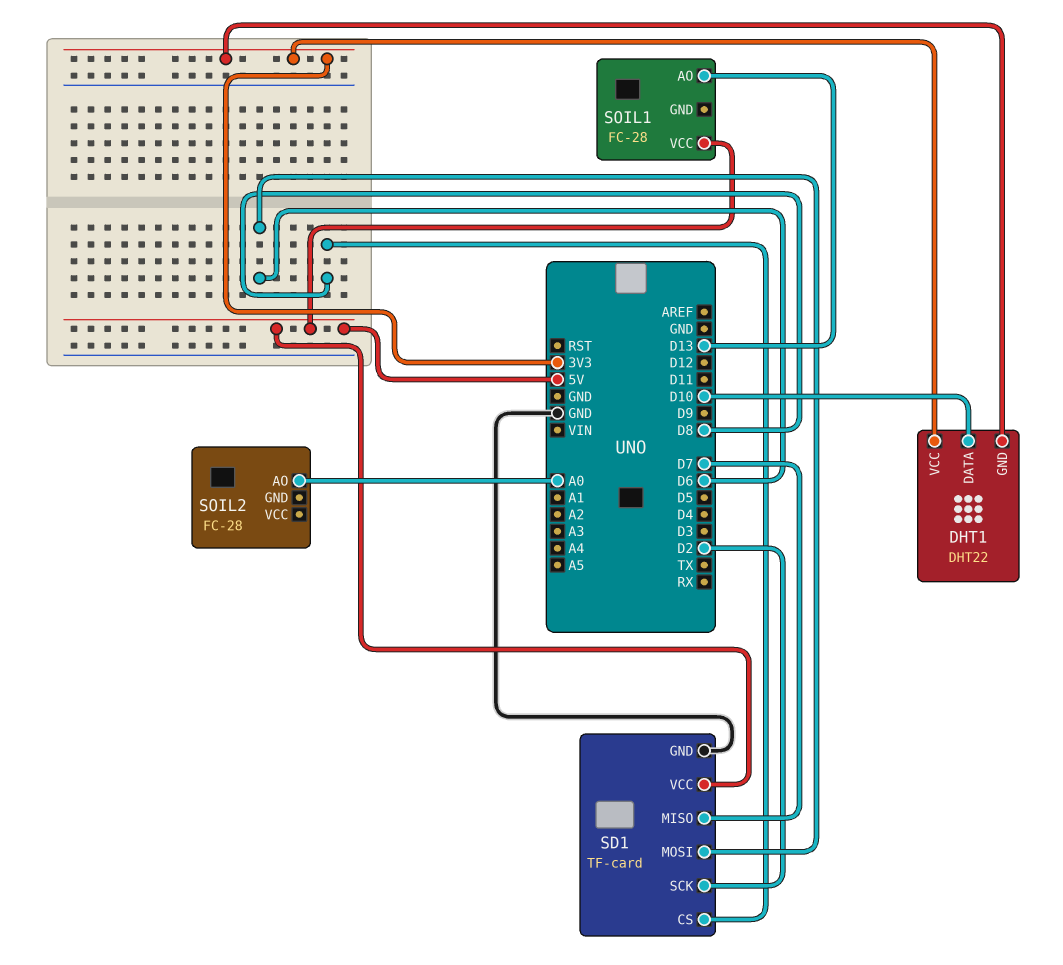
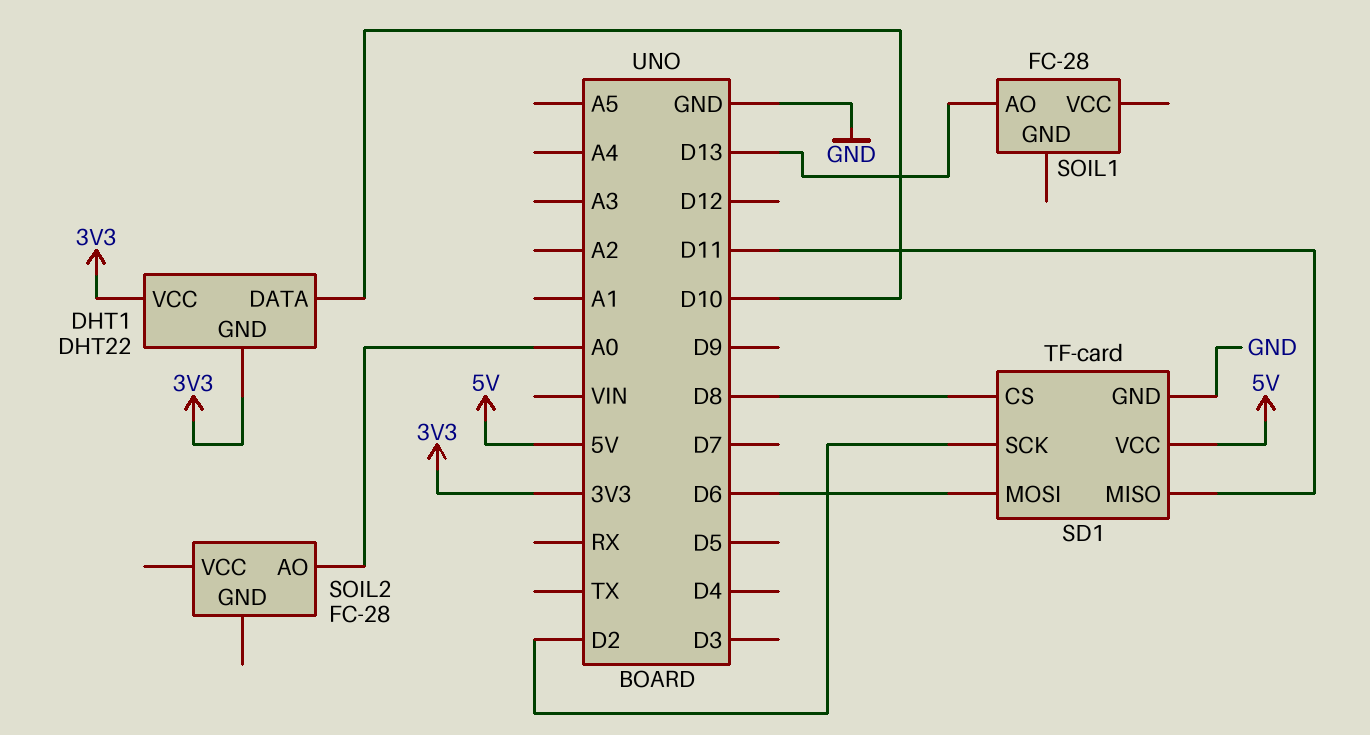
SD1 pin MISO: D7 -> D11
SOIL1 pin VCC: 5V -> none

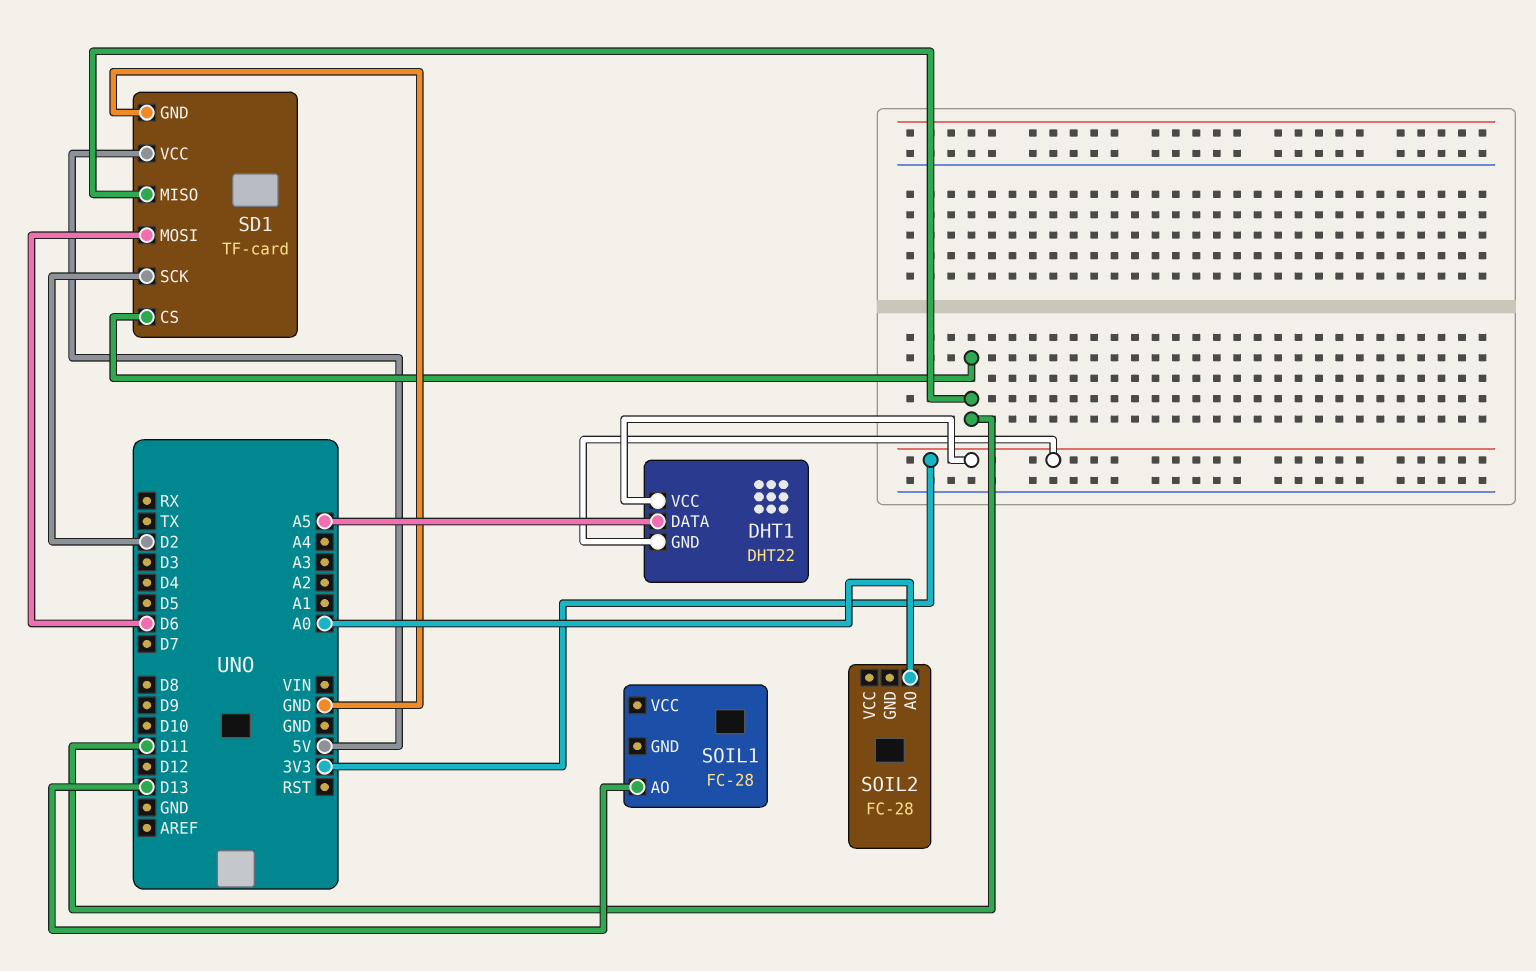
DHT1 pin DATA: D10 -> A5
SD1 pin CS: D8 -> D11

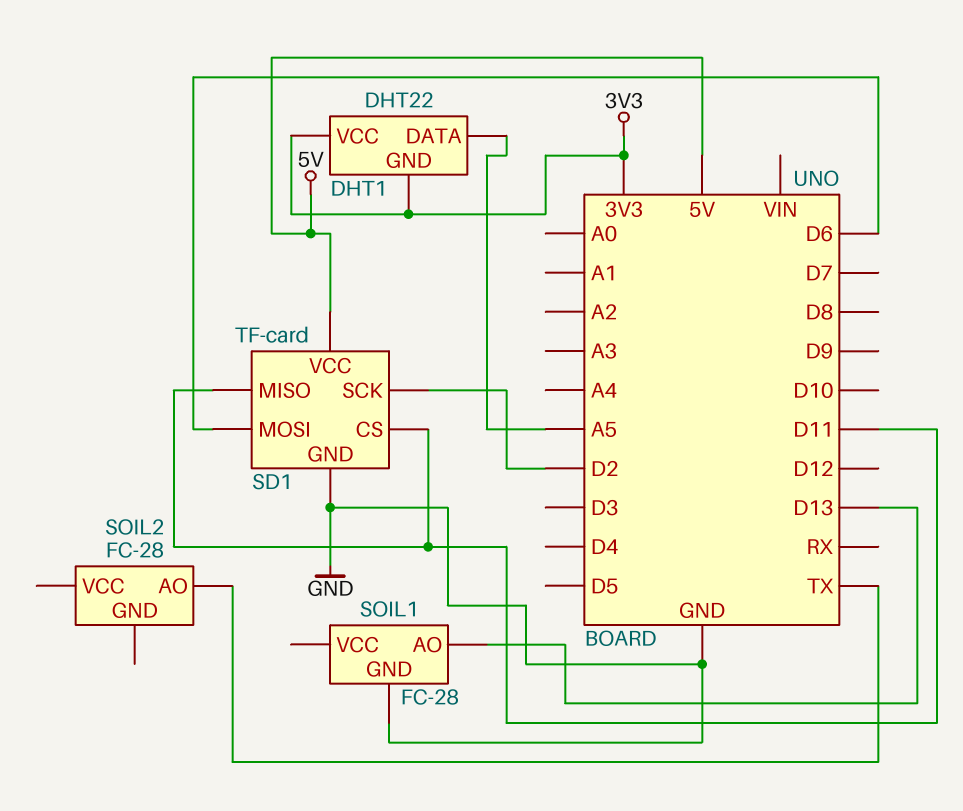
SOIL1 pin GND: none -> GND
SOIL2 pin AO: A0 -> TX

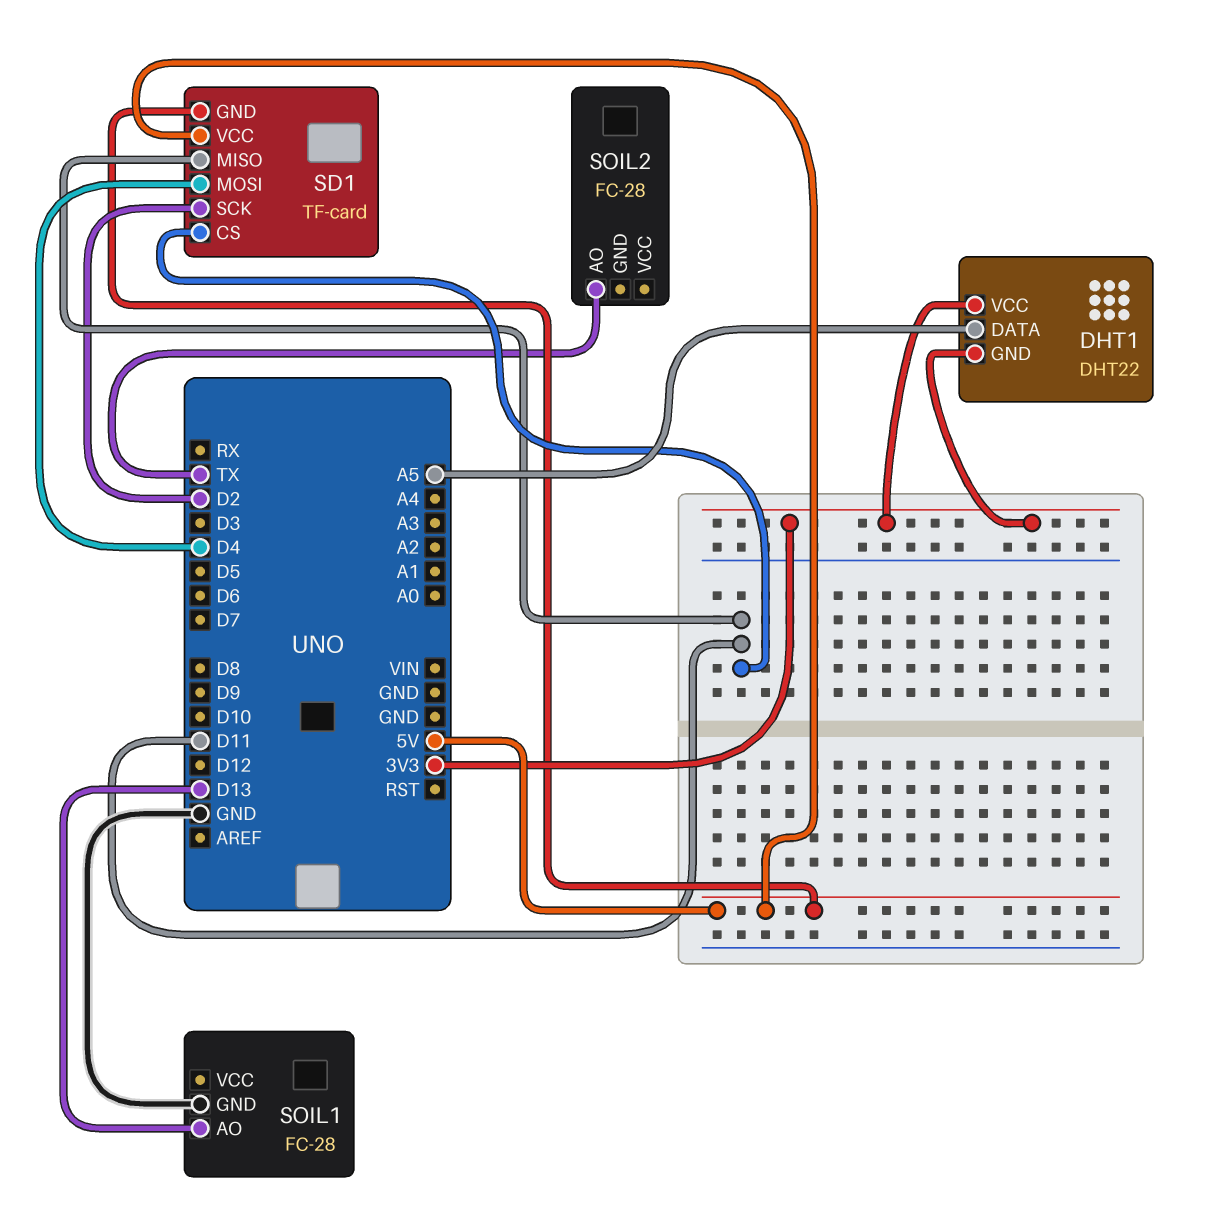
SD1 pin GND: GND -> 5V
SD1 pin MOSI: D6 -> D4

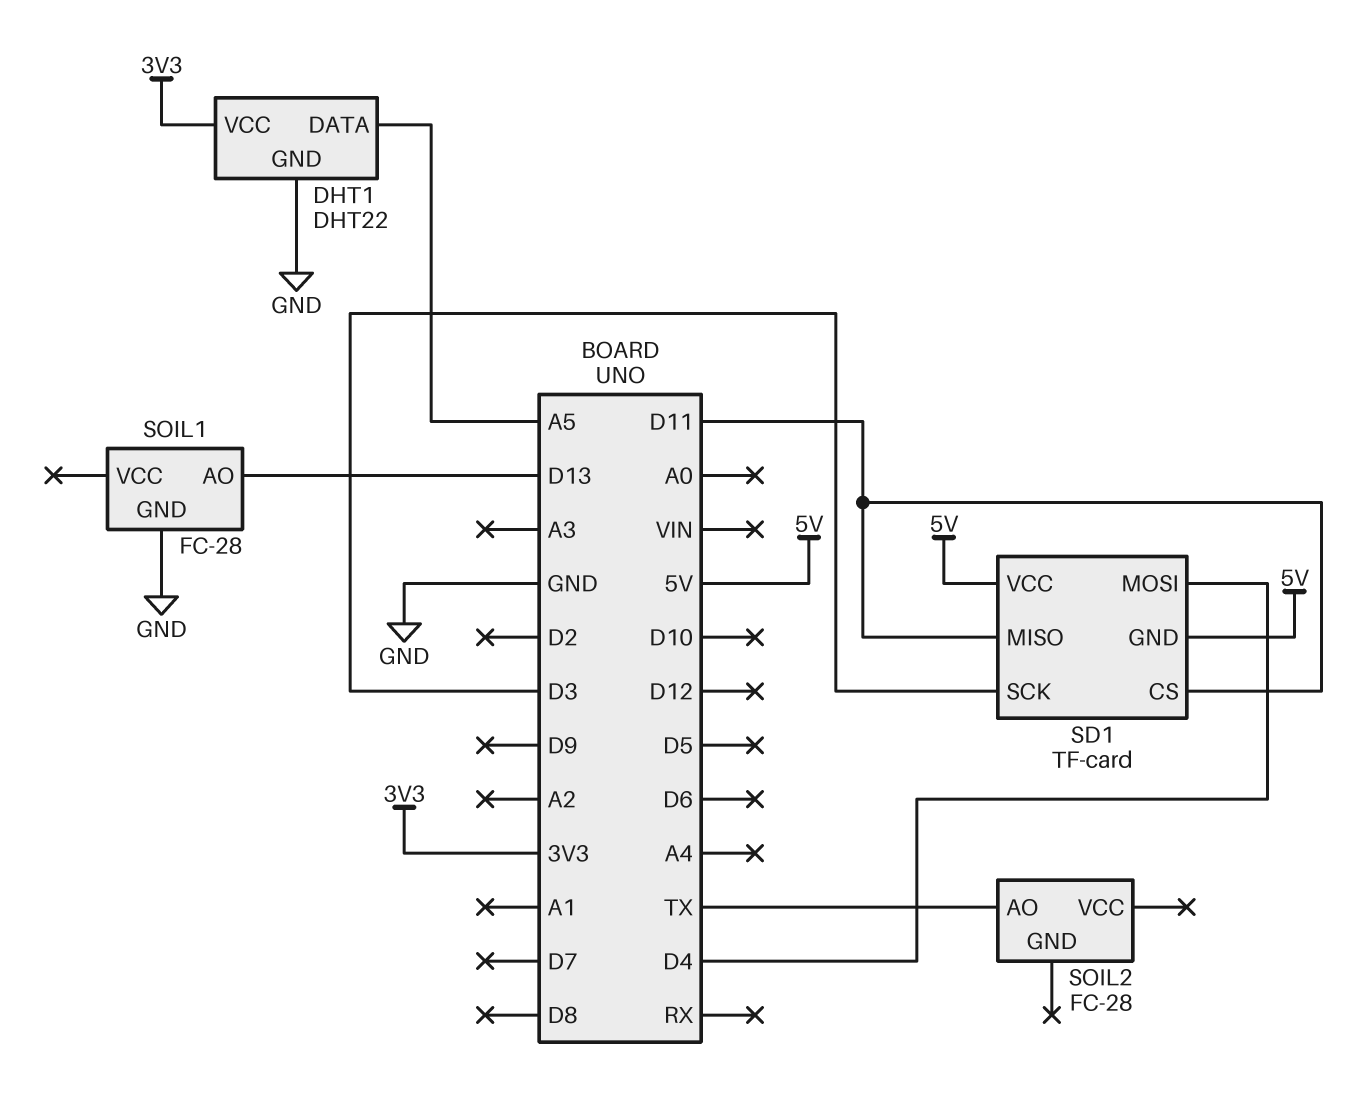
DHT1 pin GND: 3V3 -> GND
SD1 pin SCK: D2 -> D3

